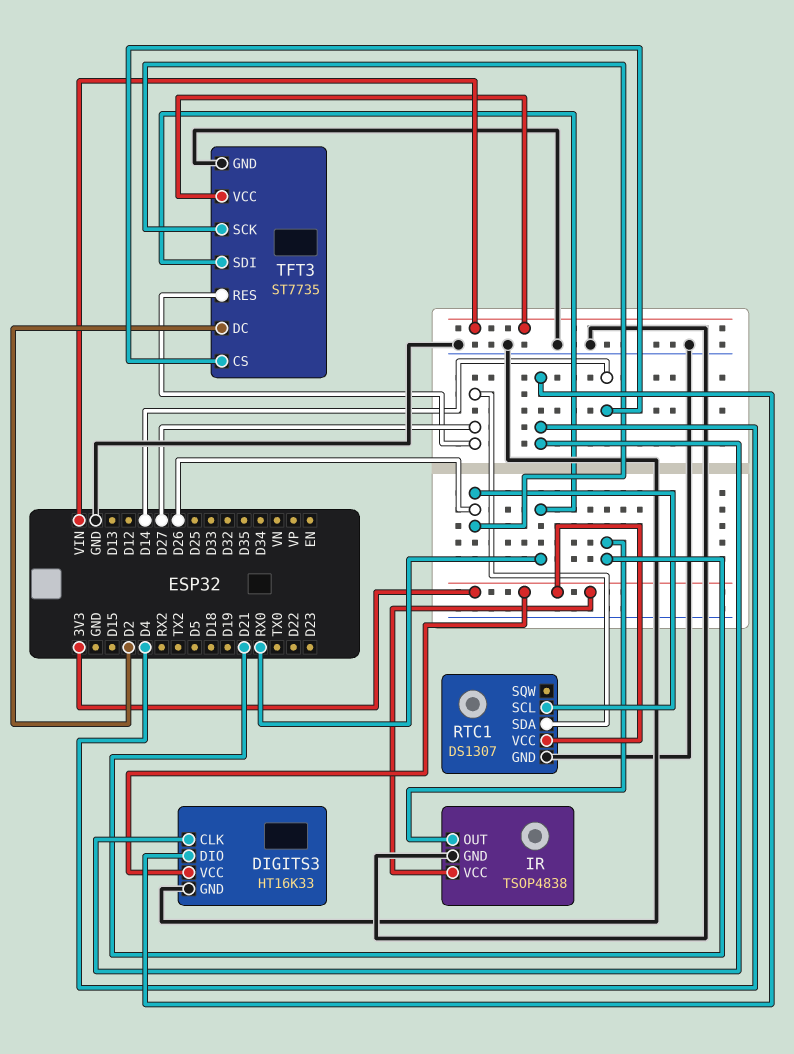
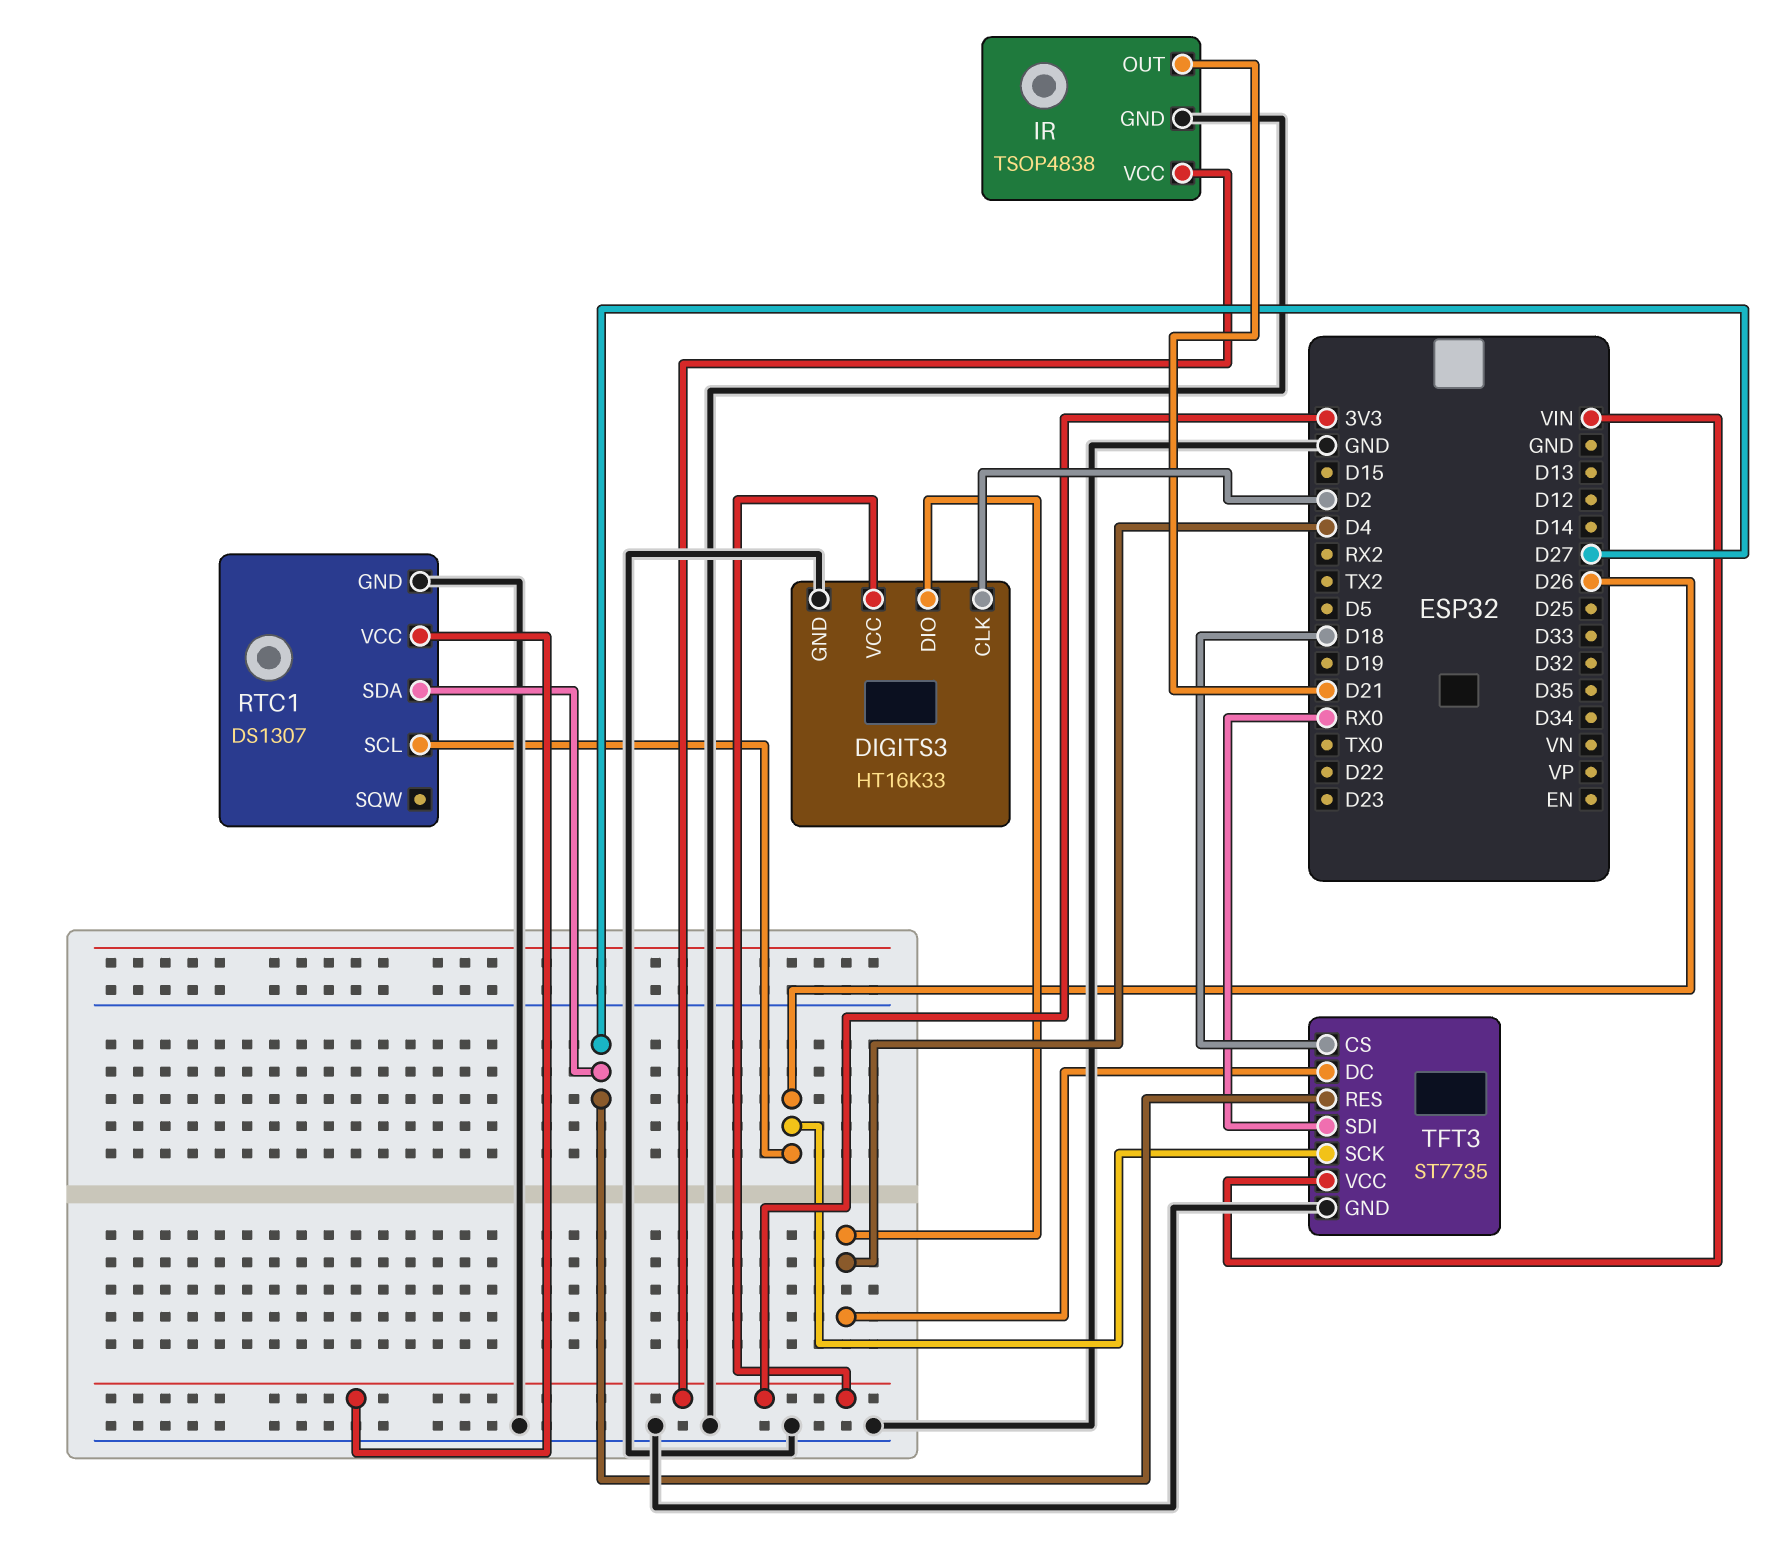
DIGITS3 pin CLK: D4 -> D2
TFT3 pin CS: D14 -> D18
TFT3 pin DC: D2 -> D4

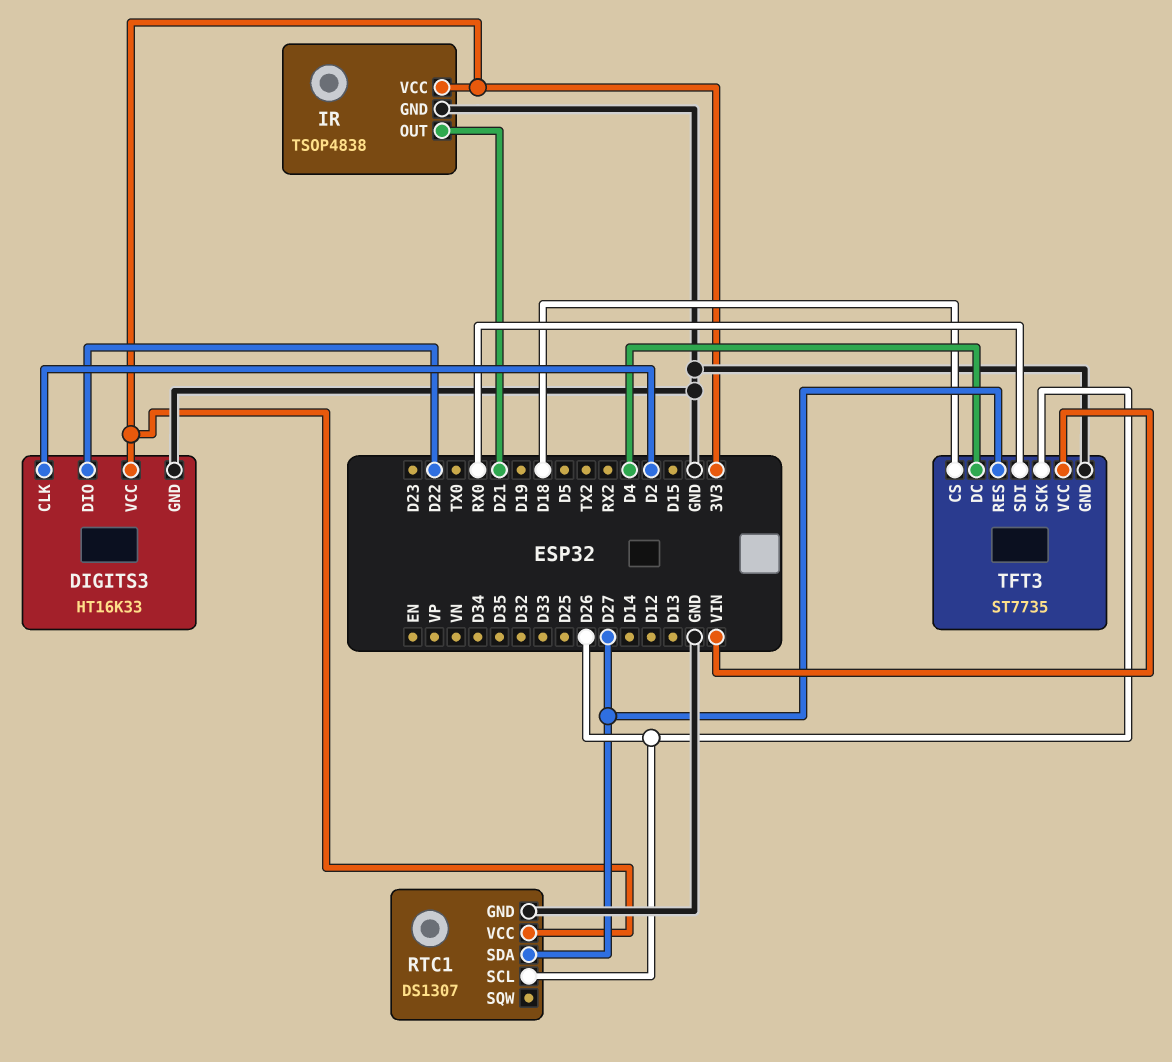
DIGITS3 pin DIO: D4 -> D22

